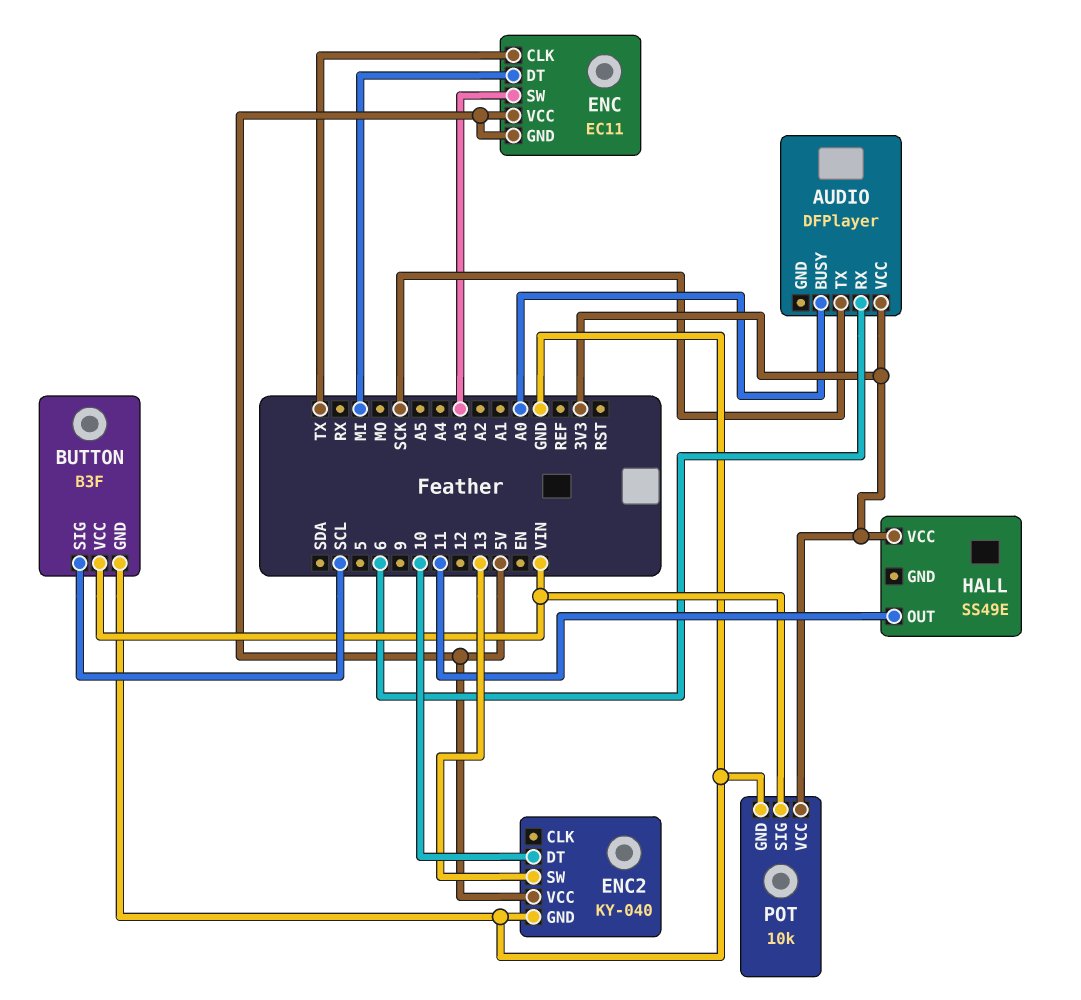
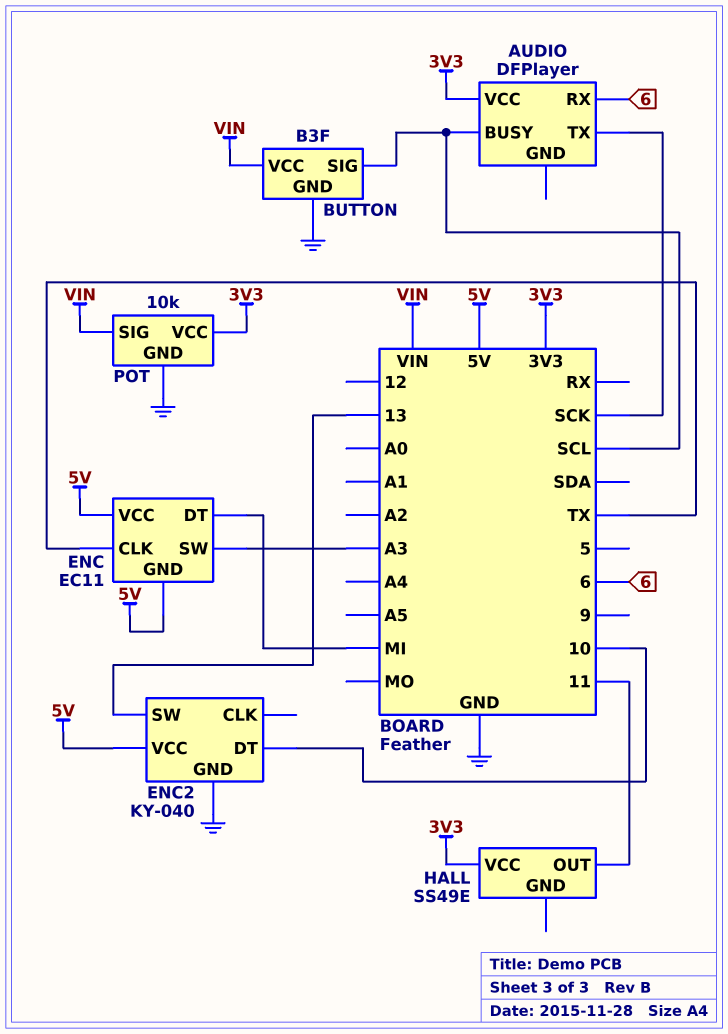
AUDIO pin BUSY: A0 -> SCL

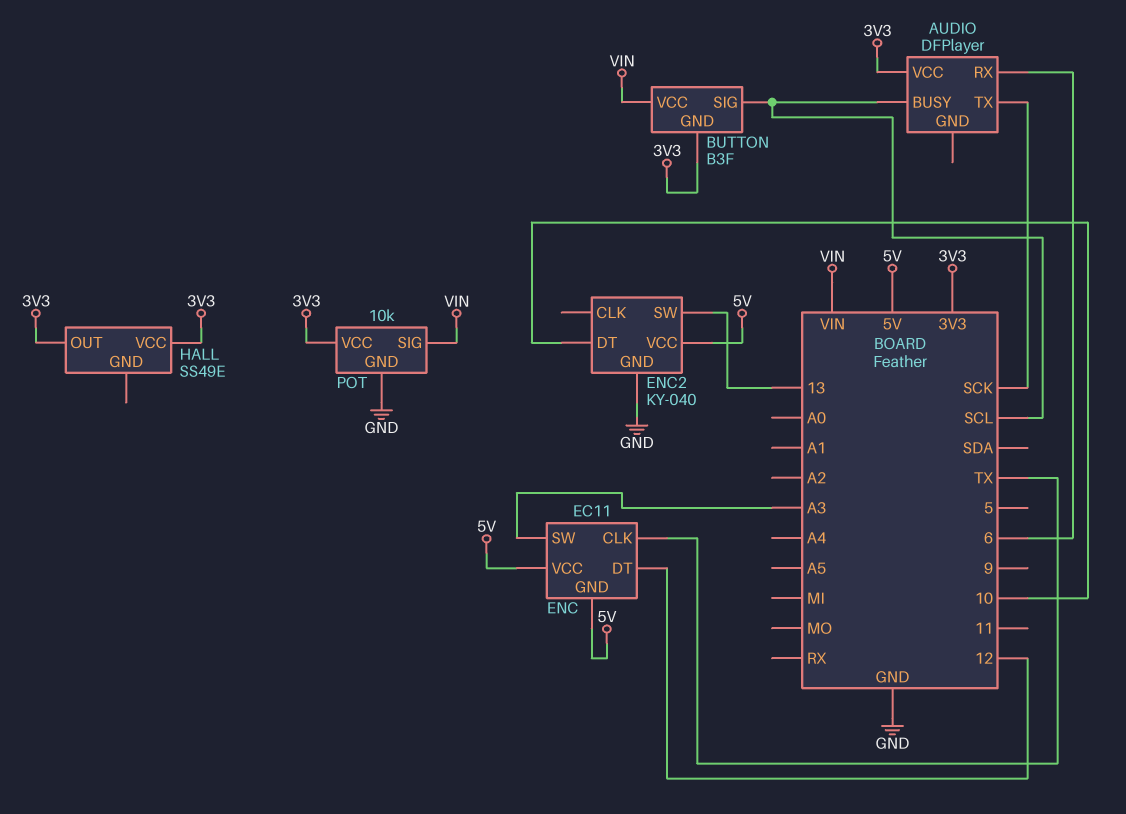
BUTTON pin GND: GND -> 3V3
ENC pin DT: MI -> 12
HALL pin OUT: 11 -> 3V3

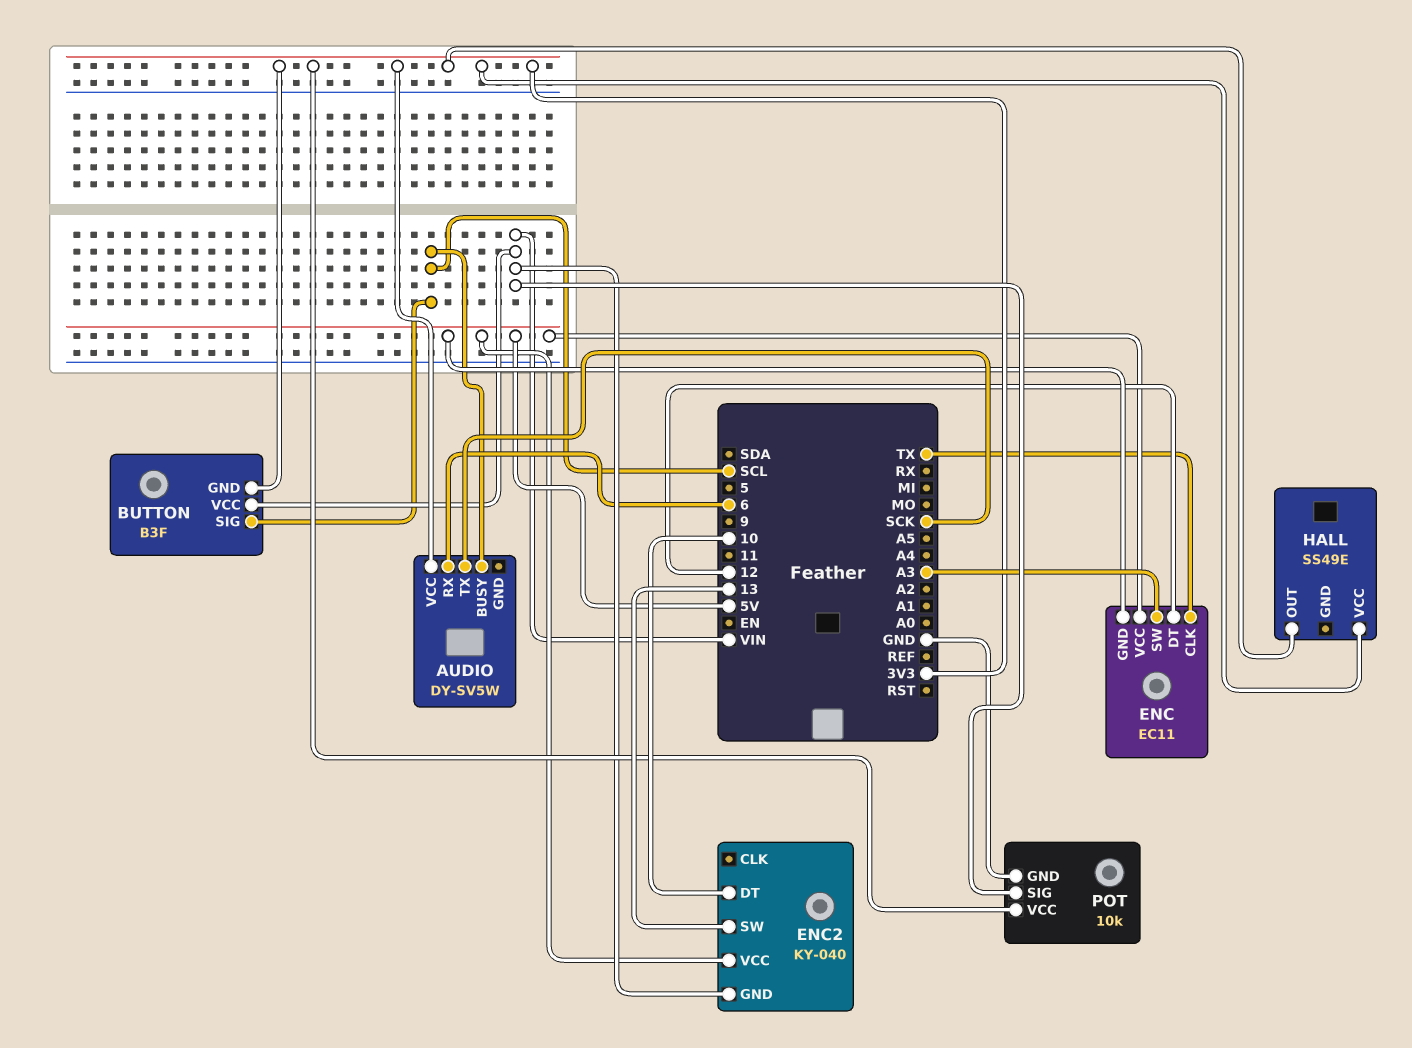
AUDIO: DFPlayer -> DY-SV5W
ENC2 pin GND: GND -> VIN

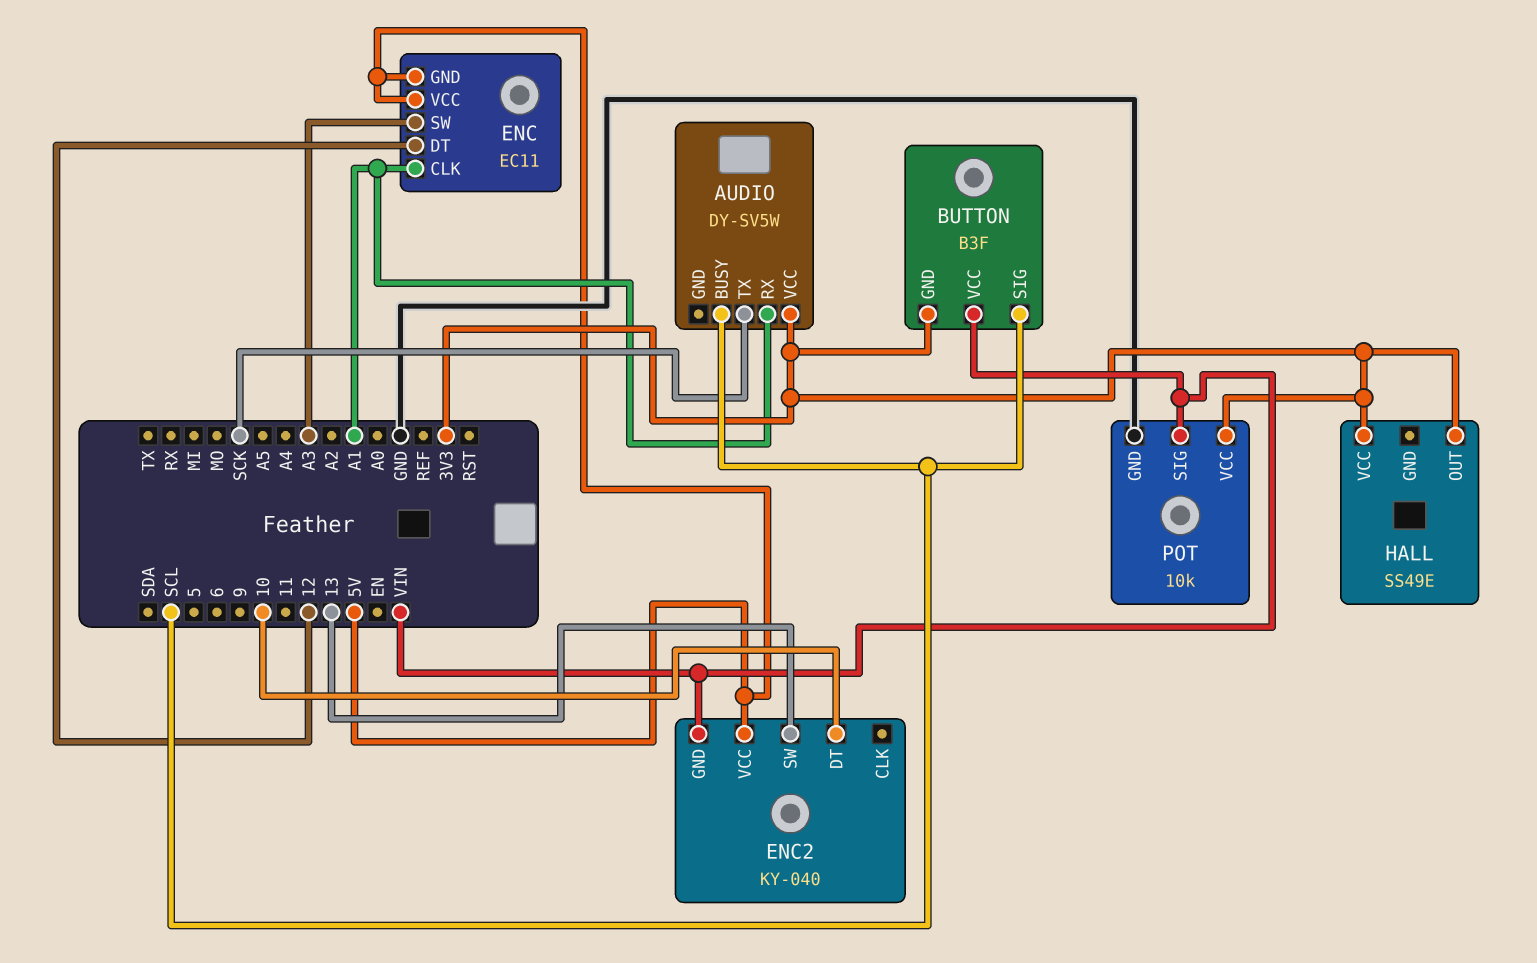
AUDIO pin RX: 6 -> A1
ENC pin CLK: TX -> A1

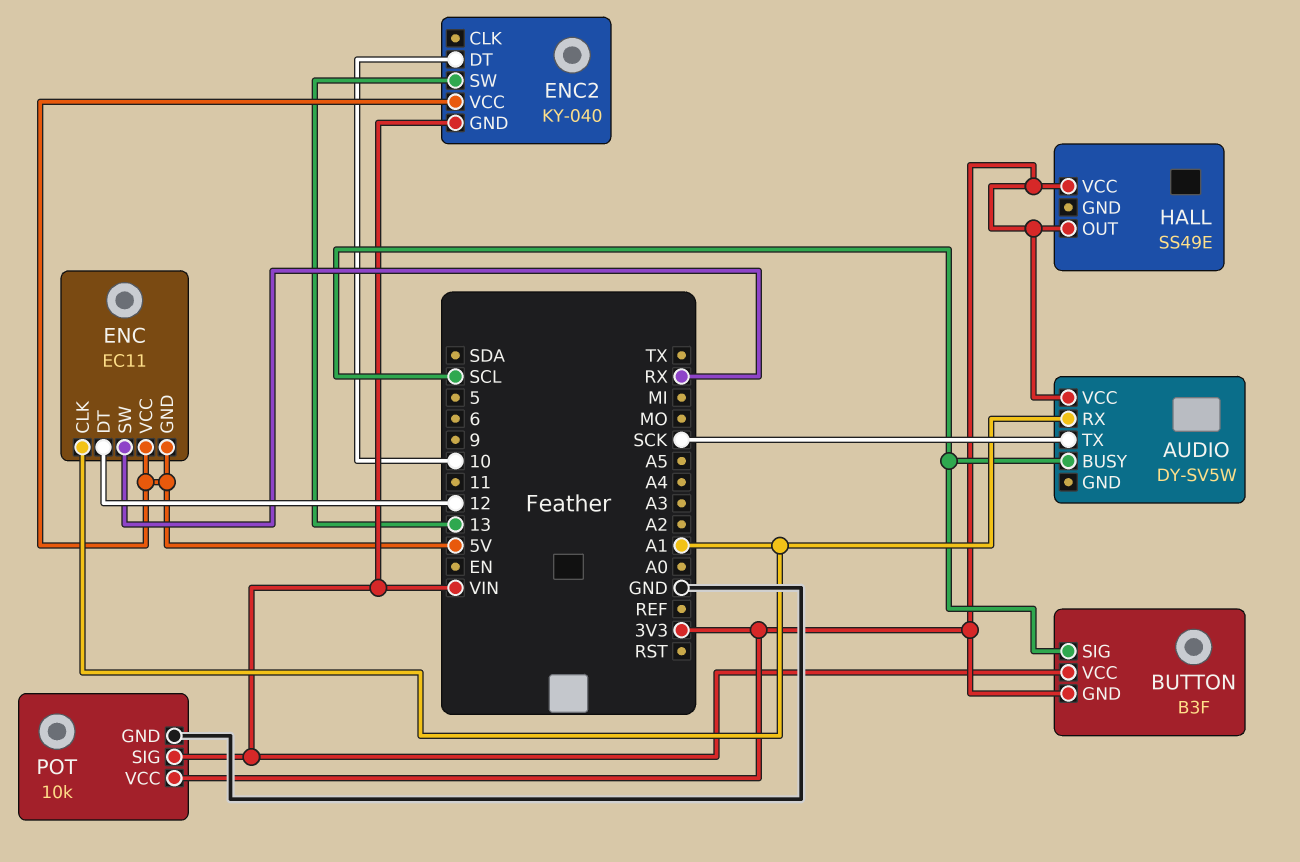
ENC pin SW: A3 -> RX

